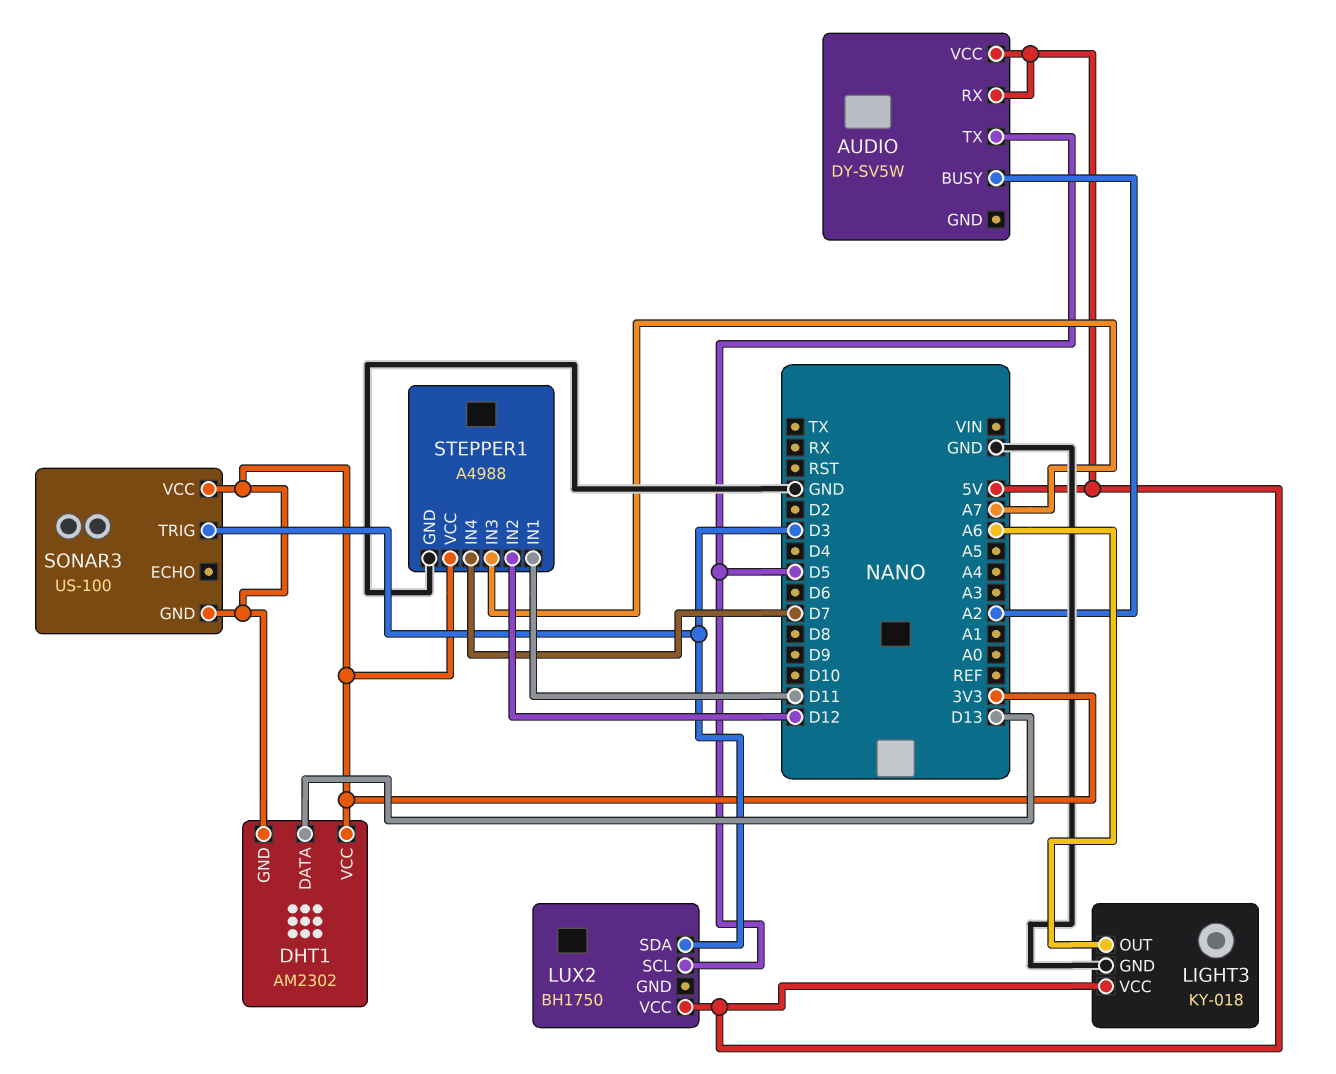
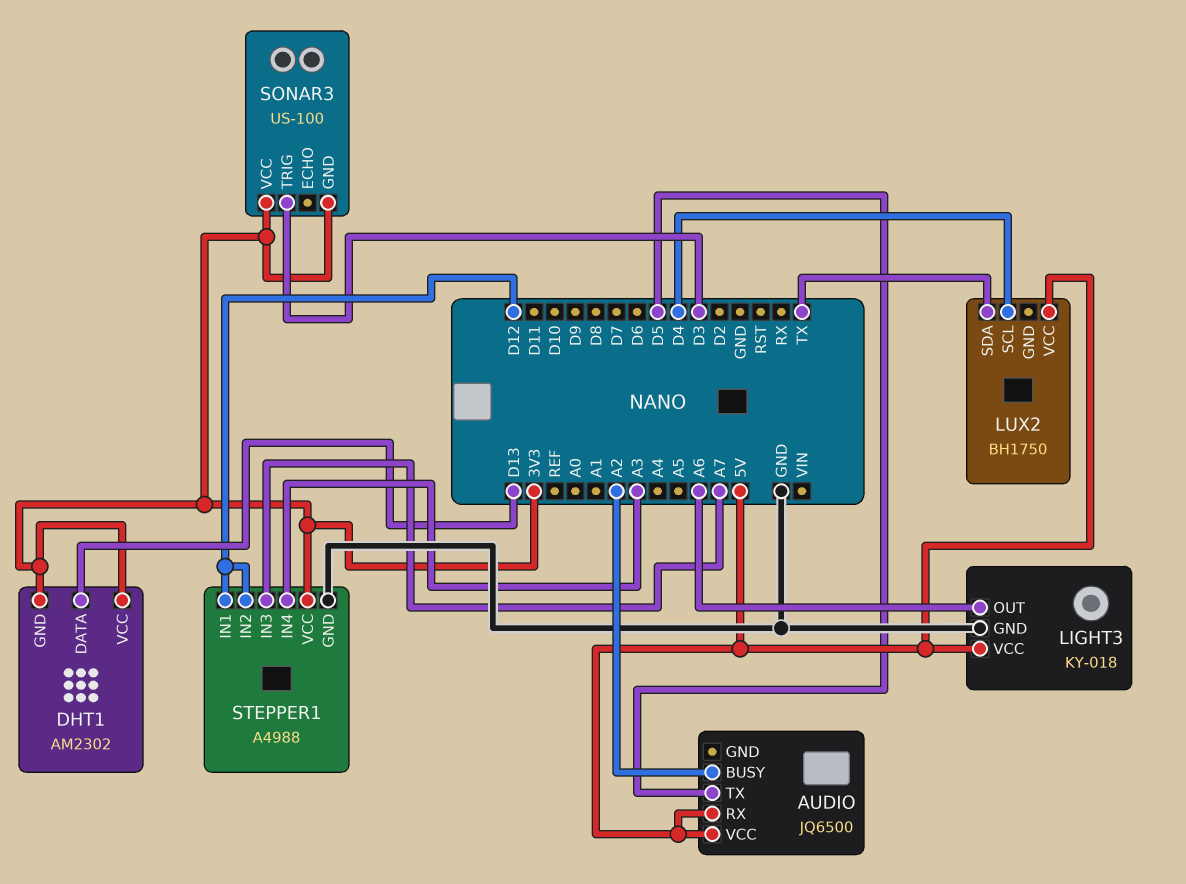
AUDIO: DY-SV5W -> JQ6500
LUX2 pin SCL: D5 -> D4
LUX2 pin SDA: D3 -> TX
STEPPER1 pin IN1: D11 -> D12
STEPPER1 pin IN4: D7 -> A3

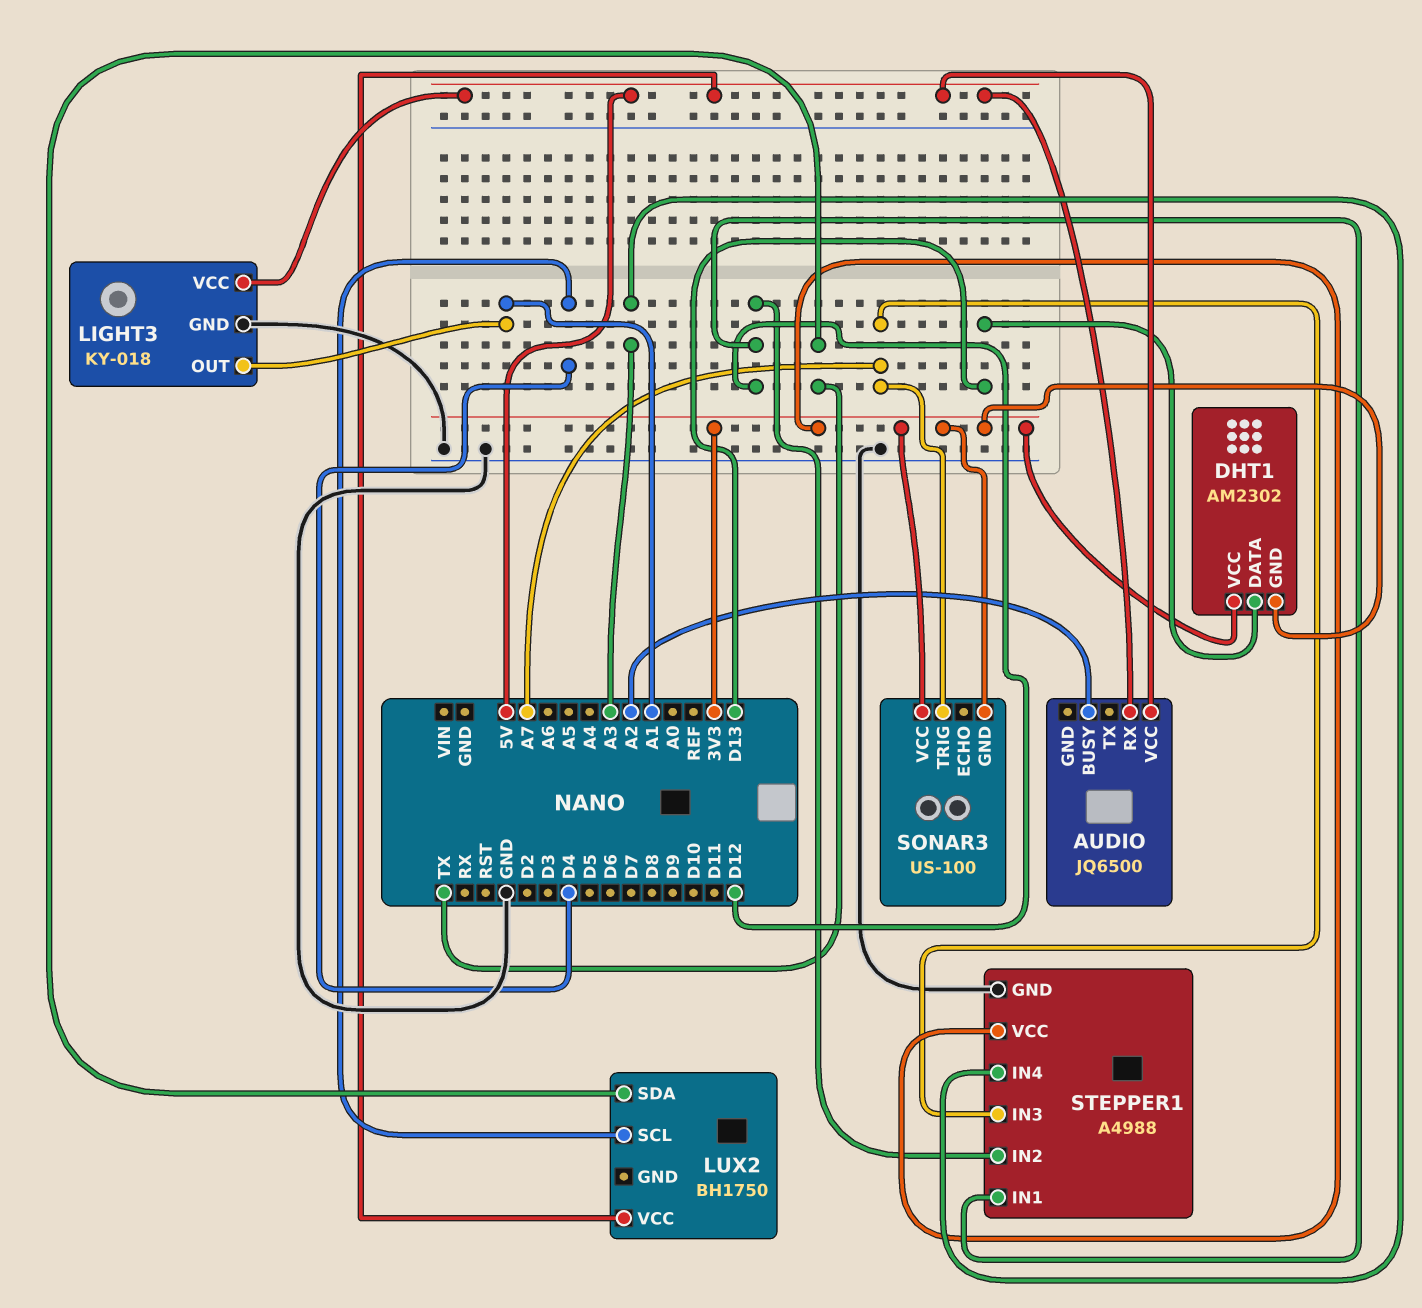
AUDIO pin TX: D5 -> none
LIGHT3 pin OUT: A6 -> A1
SONAR3 pin TRIG: D3 -> A7

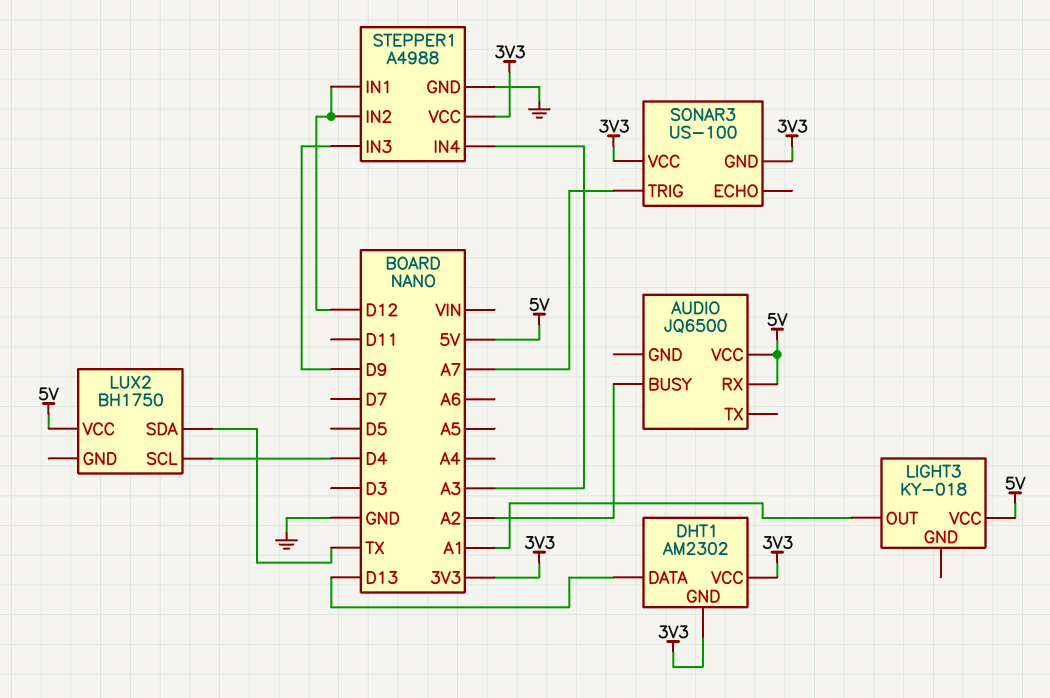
LIGHT3 pin GND: GND -> none
STEPPER1 pin IN3: A7 -> D9

